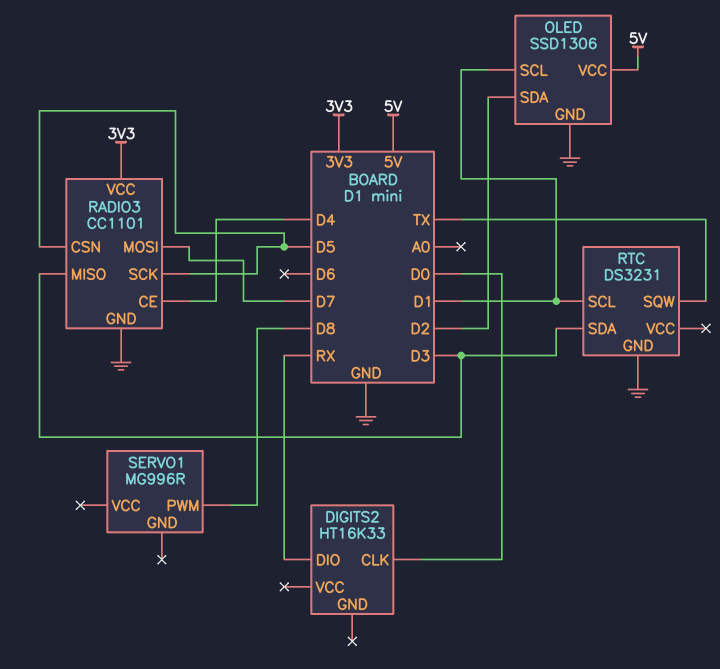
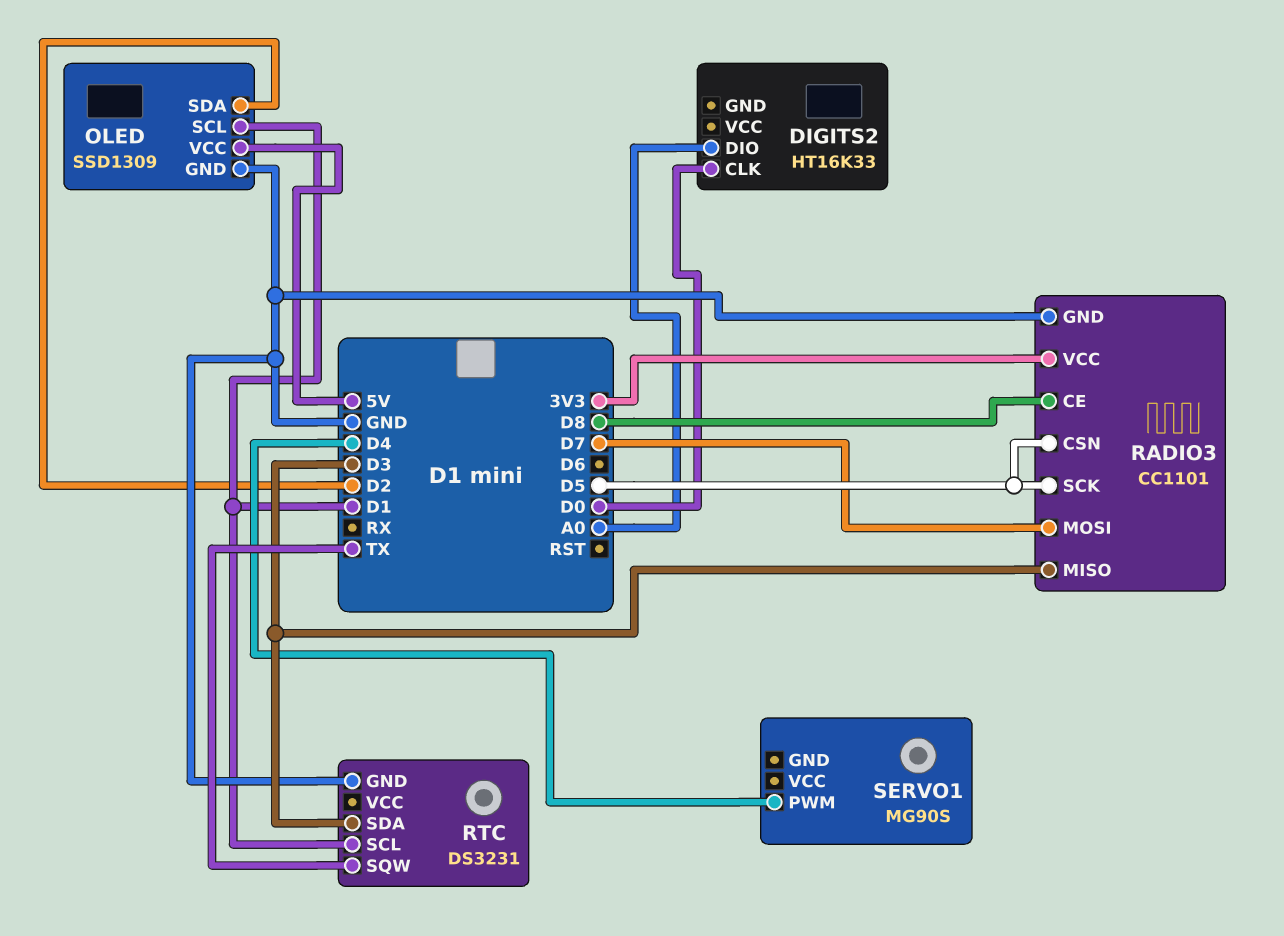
DIGITS2 pin DIO: RX -> A0
OLED: SSD1306 -> SSD1309
RADIO3 pin CE: D4 -> D8
SERVO1: MG996R -> MG90S
SERVO1 pin PWM: D8 -> D4

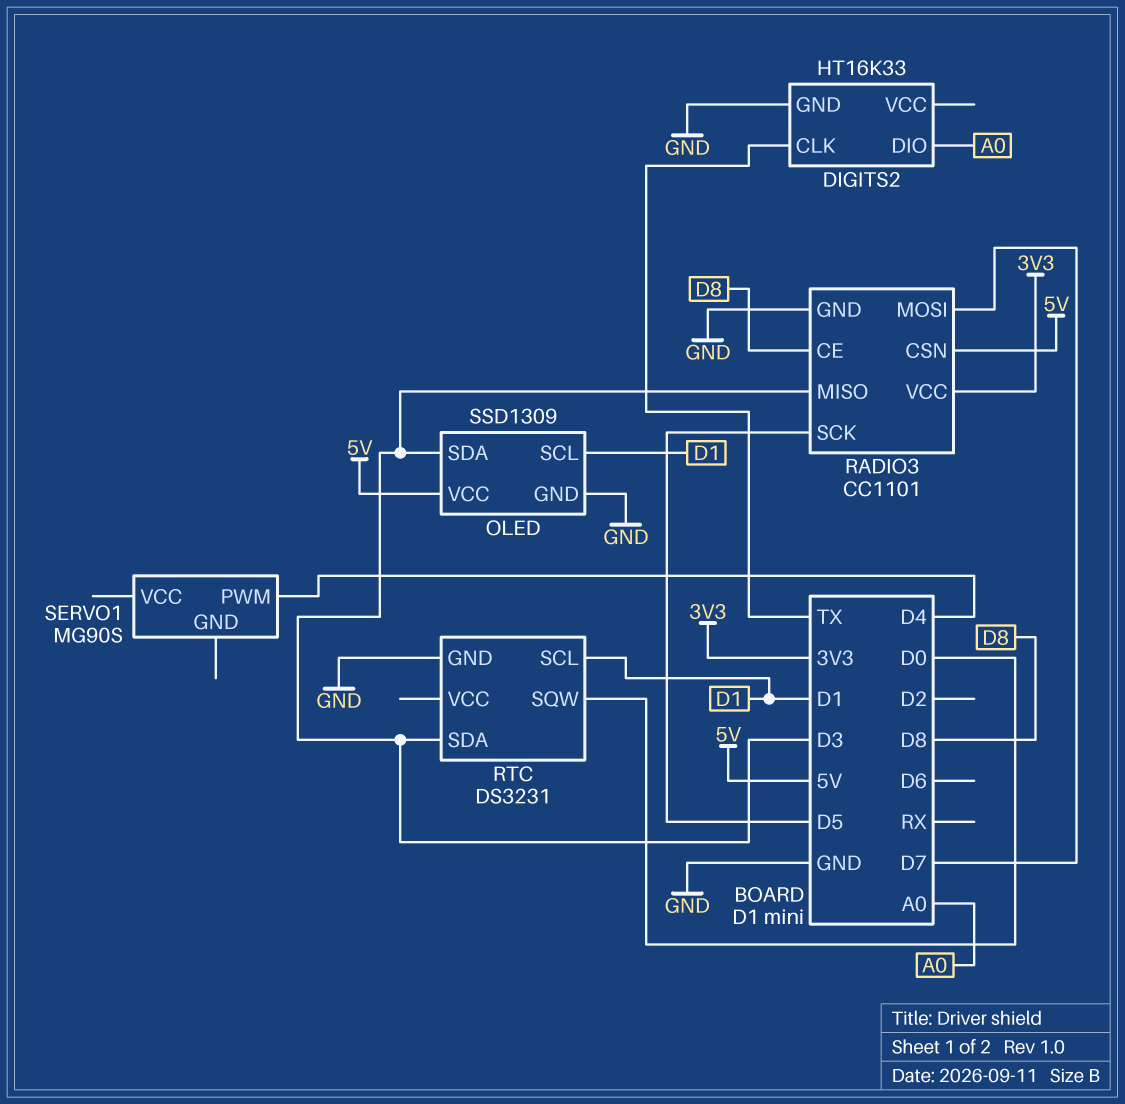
DIGITS2 pin CLK: D0 -> TX
DIGITS2 pin GND: none -> GND
OLED pin SDA: D2 -> D3
RADIO3 pin CSN: D5 -> 5V
RTC pin SQW: TX -> D0

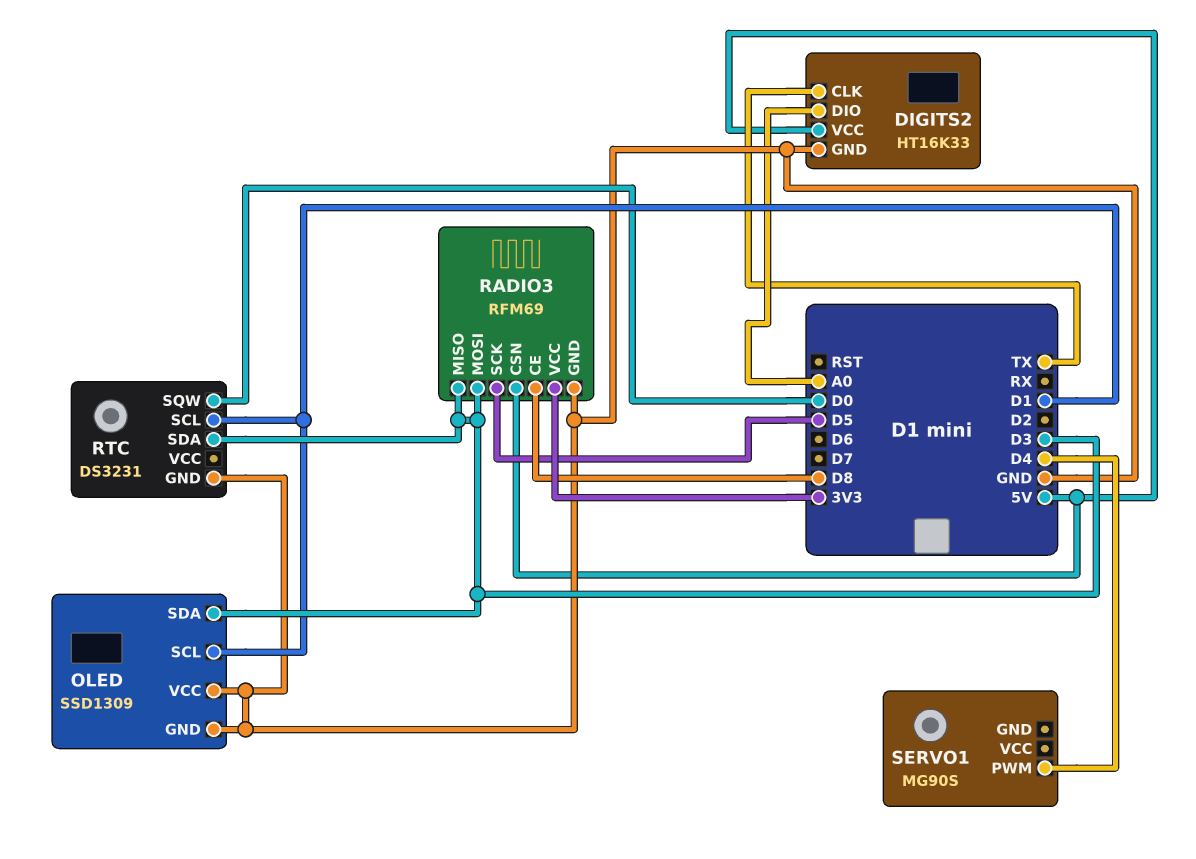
DIGITS2 pin VCC: none -> 5V
OLED pin VCC: 5V -> GND
RADIO3: CC1101 -> RFM69
RADIO3 pin MOSI: D7 -> D3

